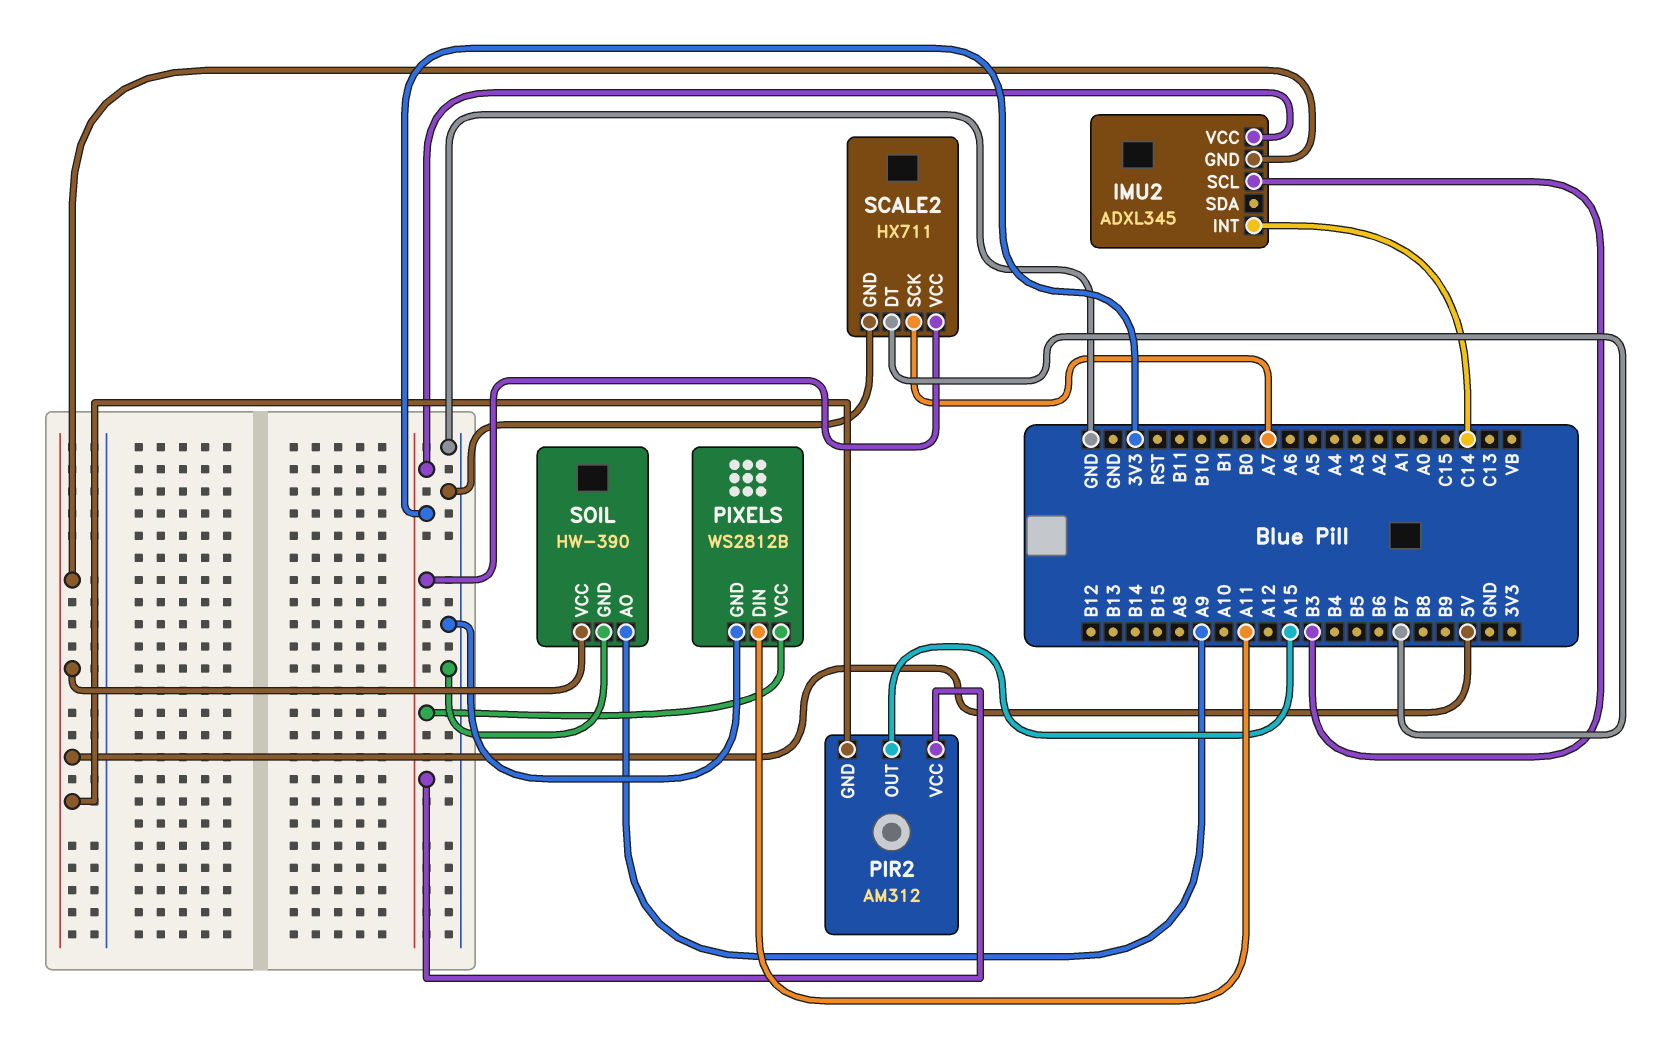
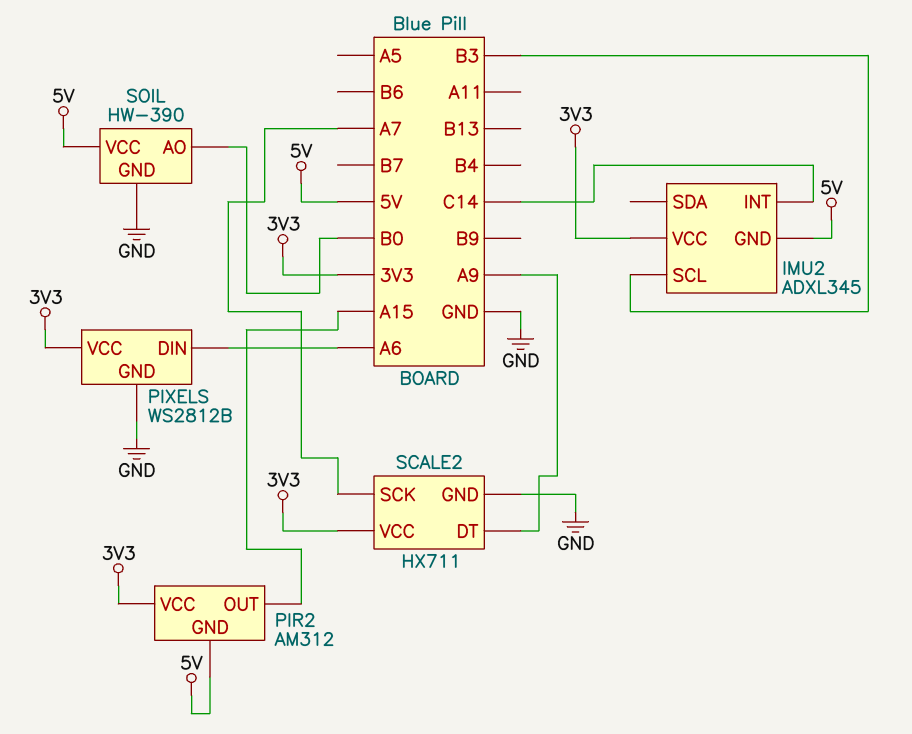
PIXELS pin DIN: A11 -> A6
SCALE2 pin DT: B7 -> A9
SOIL pin AO: A9 -> B0

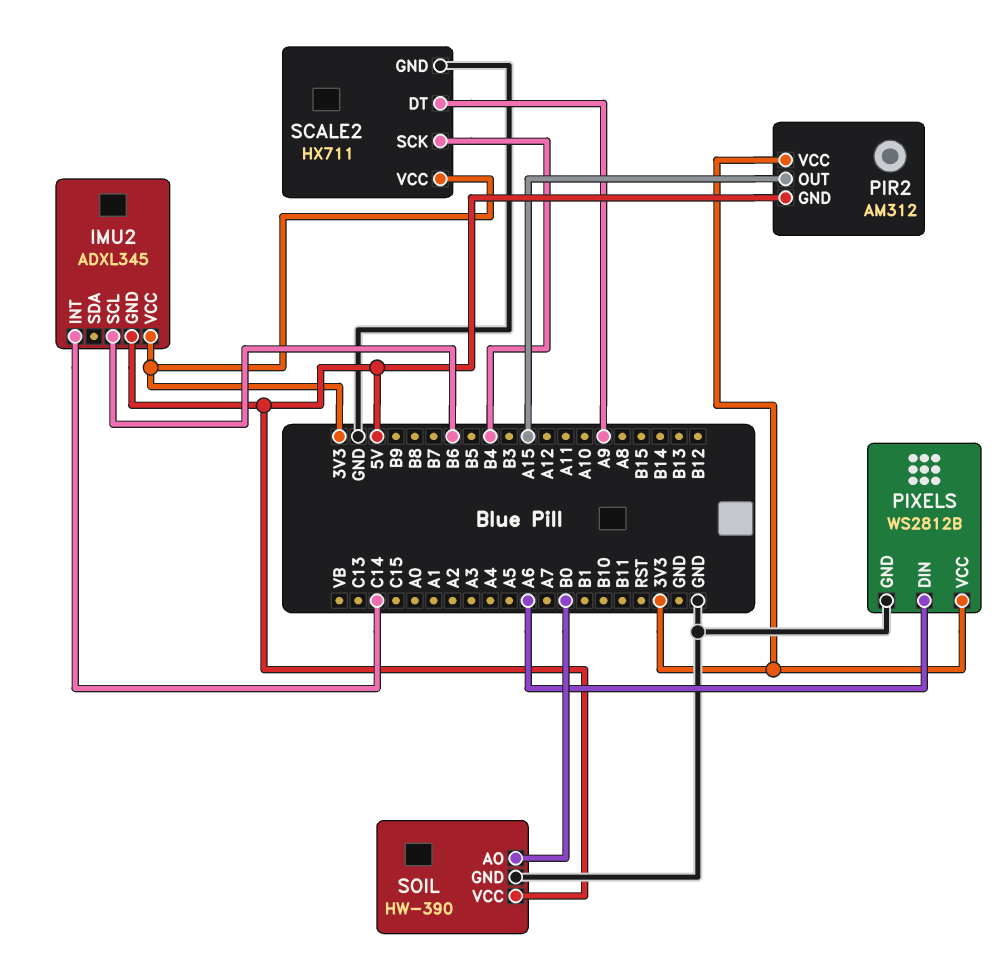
IMU2 pin SCL: B3 -> B6
SCALE2 pin SCK: A7 -> B4

